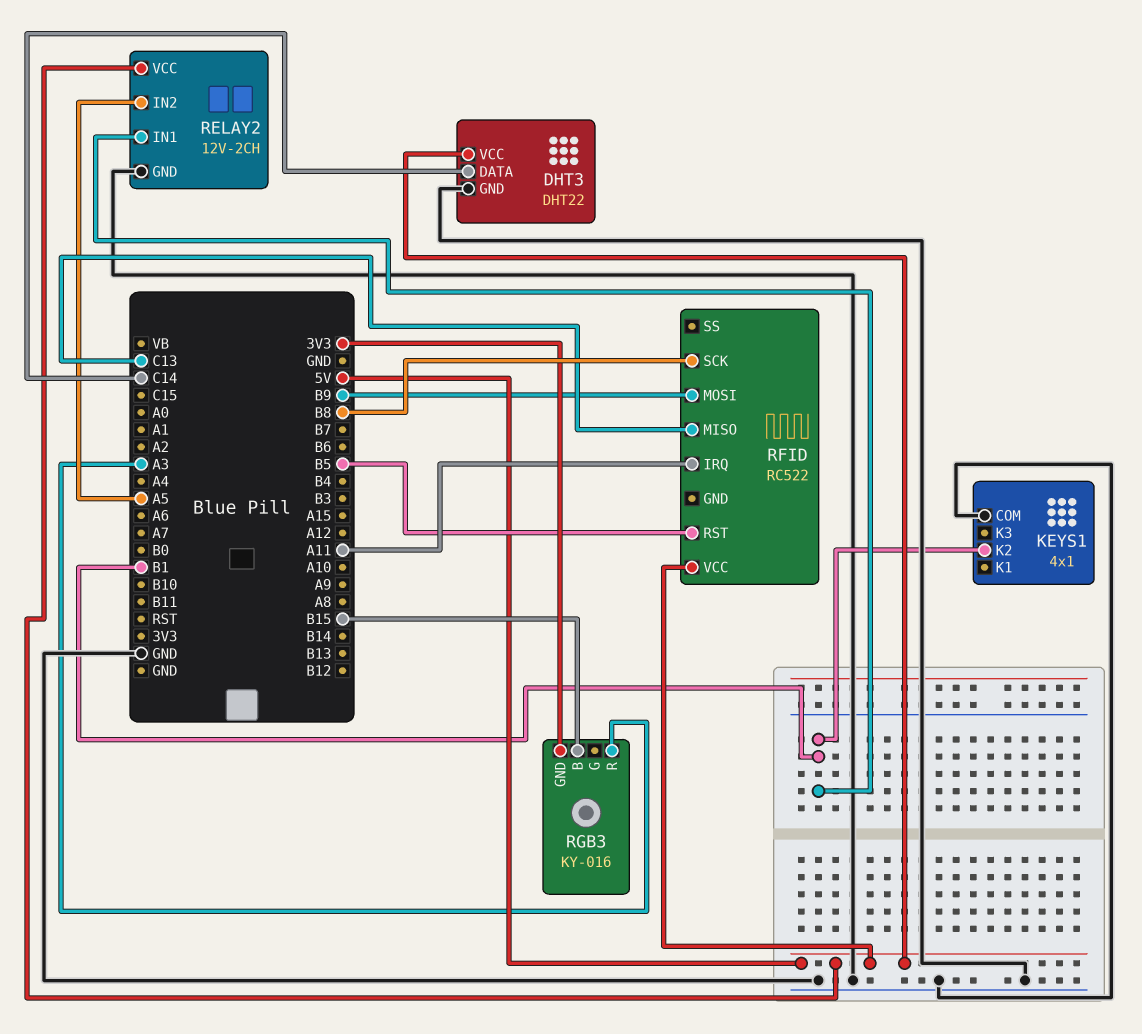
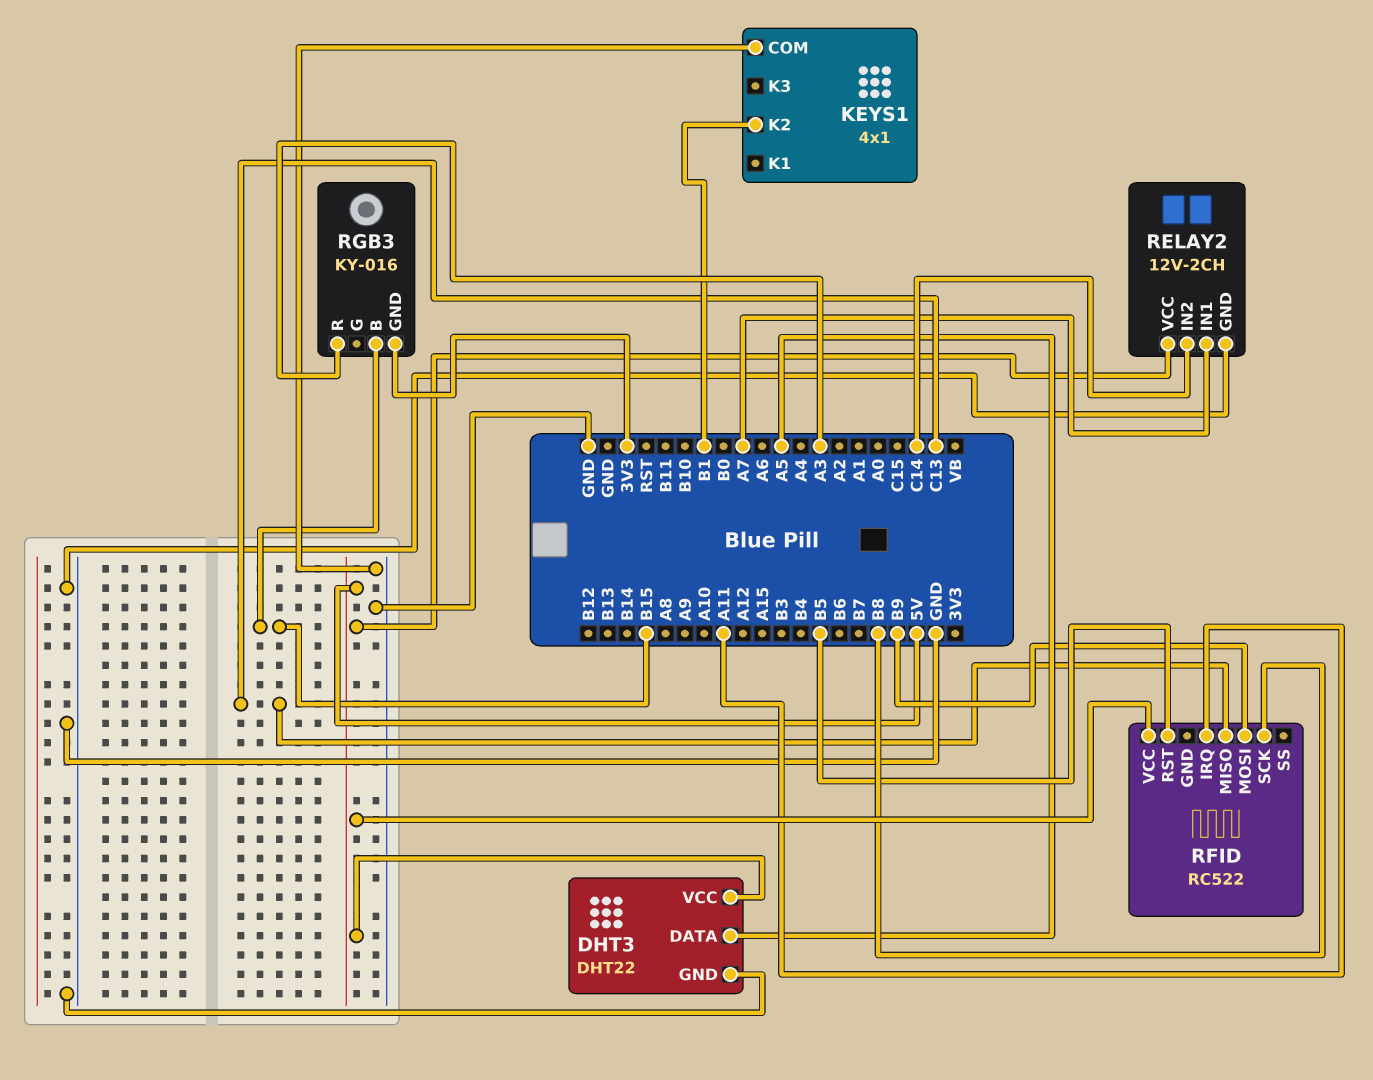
DHT3 pin DATA: C14 -> A5
RELAY2 pin IN1: B1 -> A7
RELAY2 pin IN2: A5 -> C14

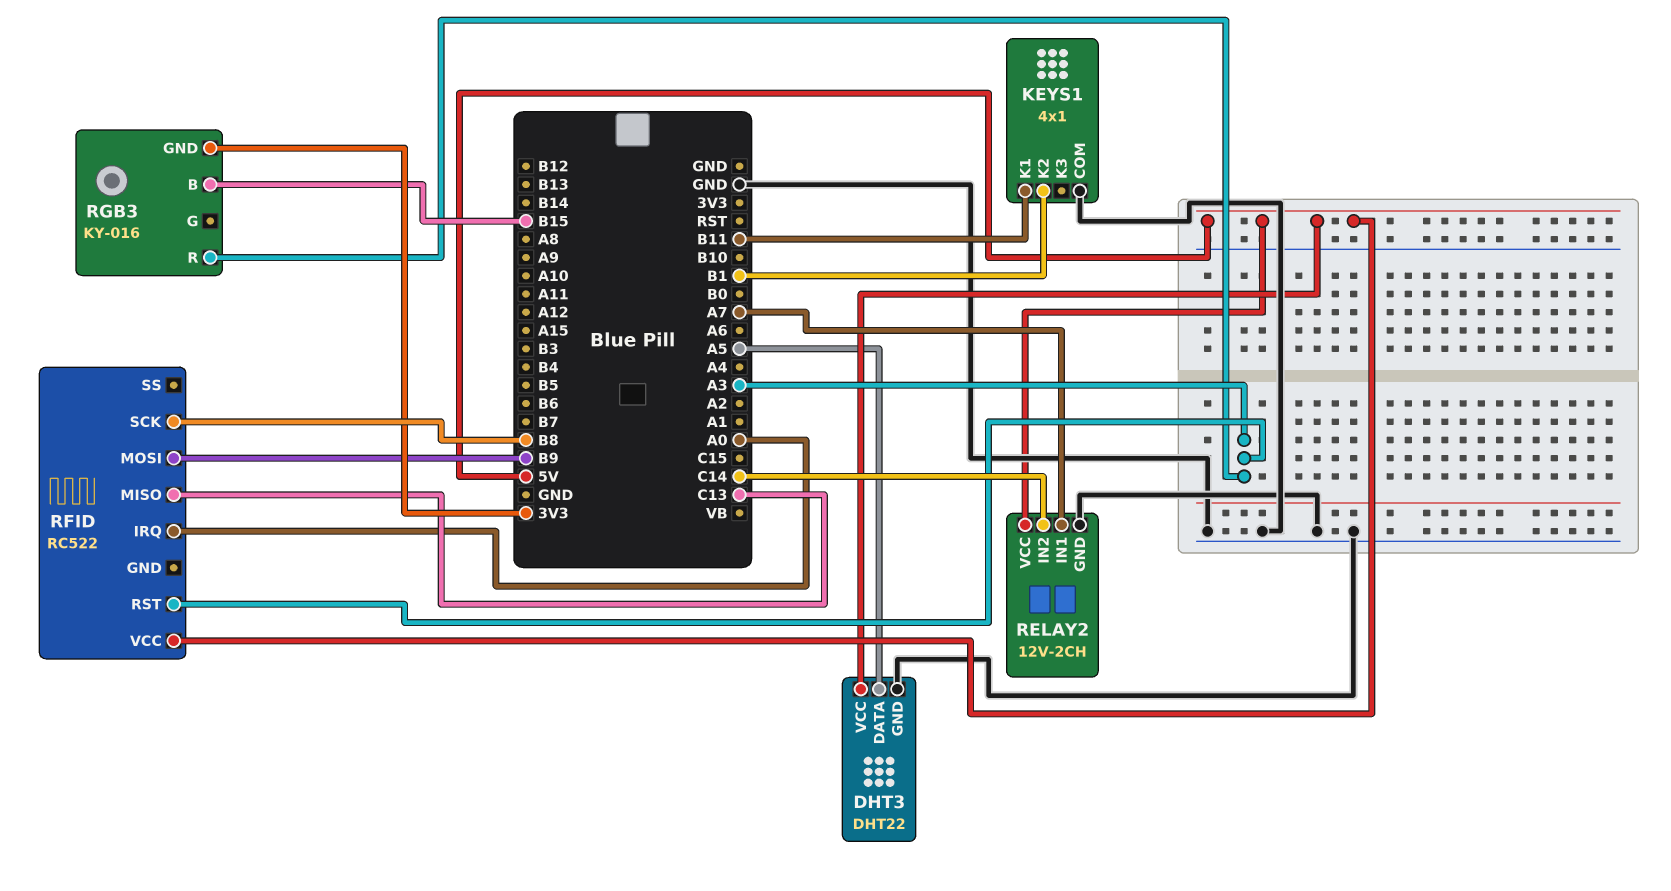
KEYS1 pin K1: none -> B11
RFID pin IRQ: A11 -> A0
RFID pin RST: B5 -> A3

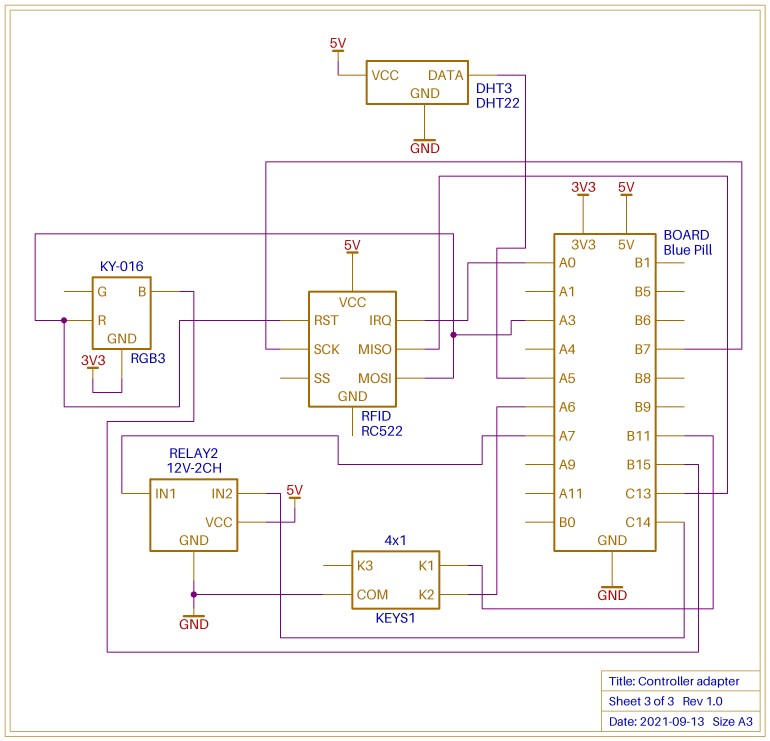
KEYS1 pin K2: B1 -> A6
RFID pin MOSI: B9 -> A3
RFID pin SCK: B8 -> B7

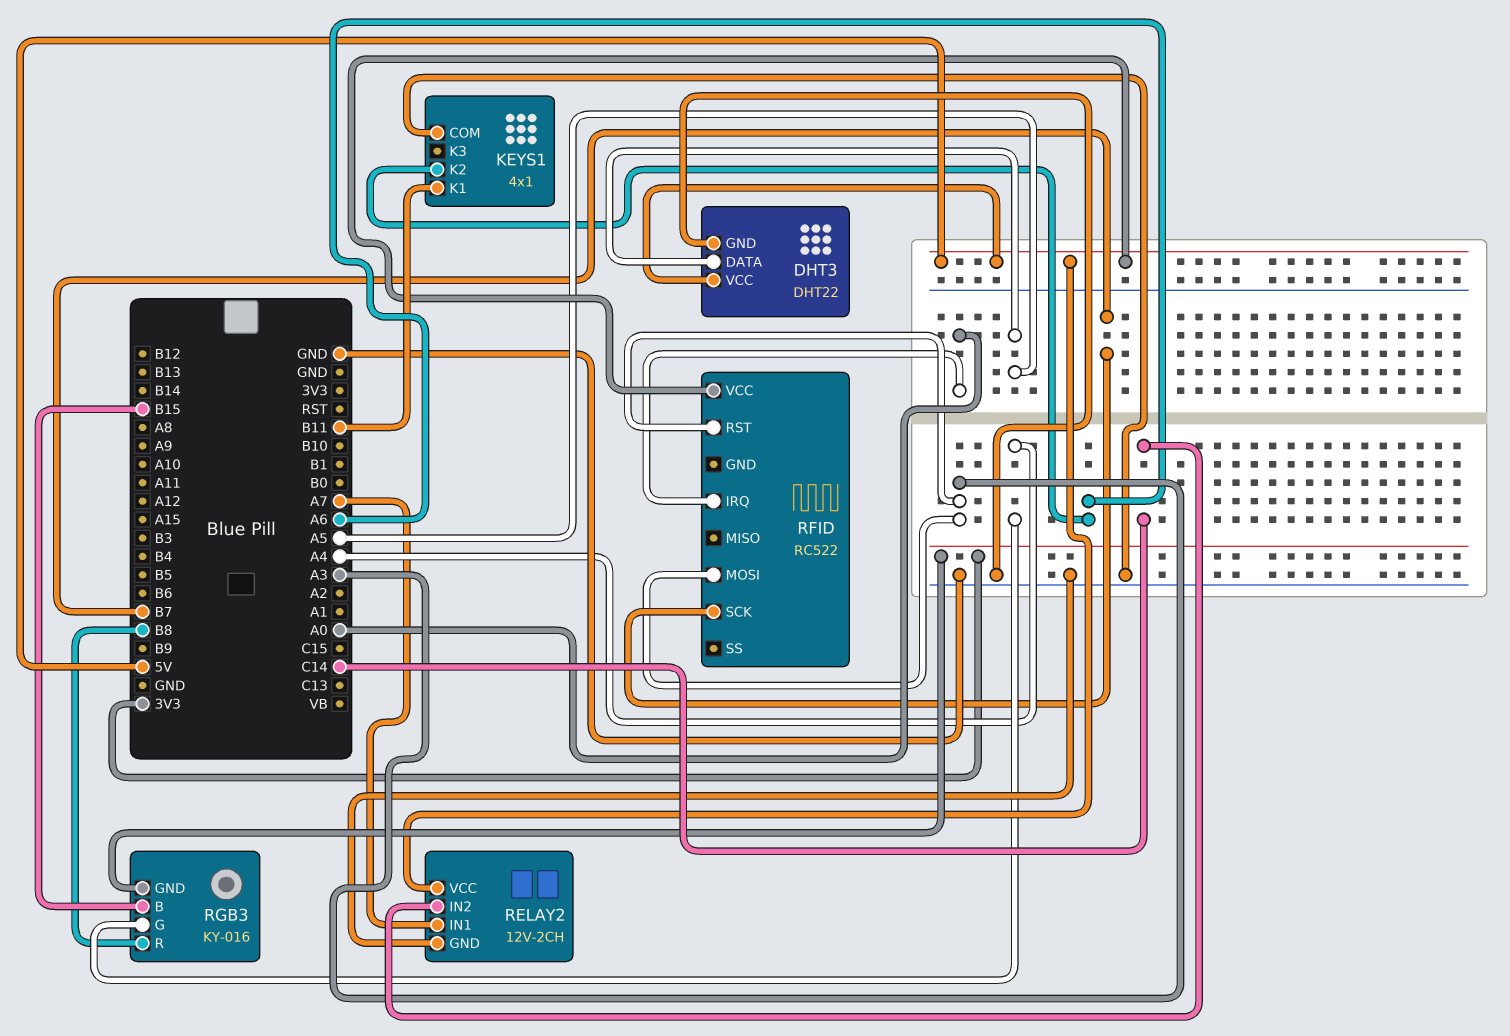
RFID pin MISO: C13 -> none
RGB3 pin G: none -> A4
RGB3 pin R: A3 -> B8

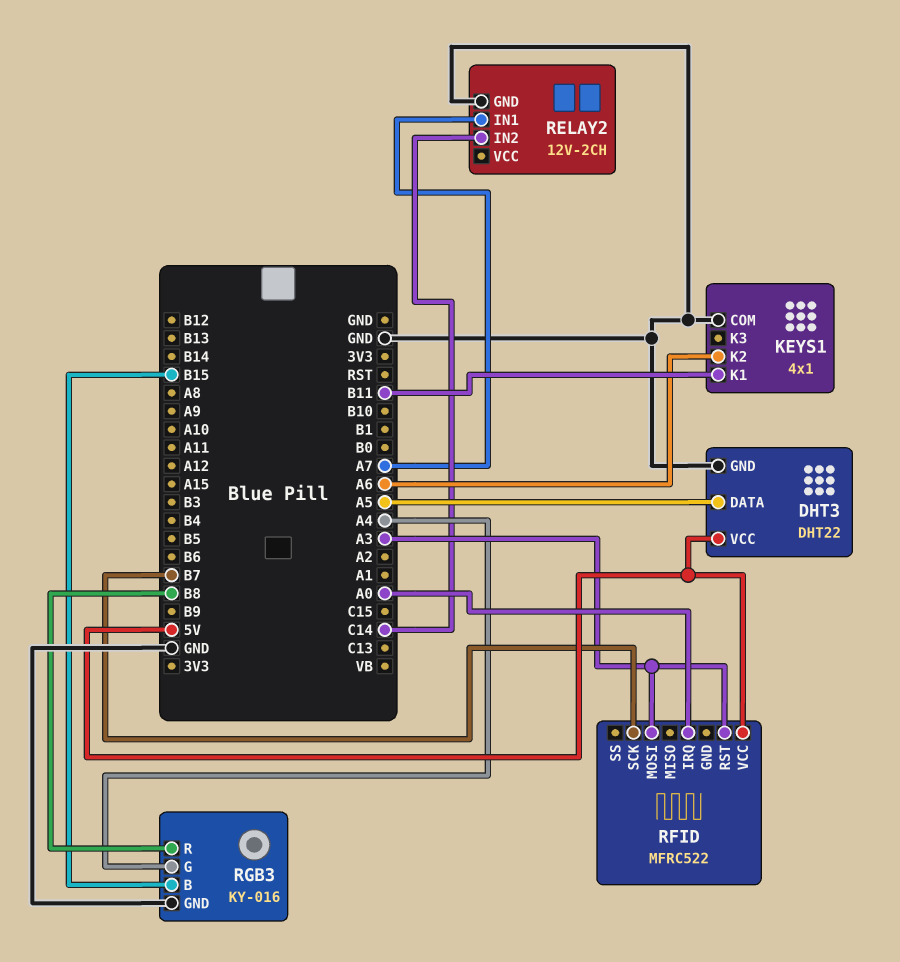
RELAY2 pin VCC: 5V -> none
RFID: RC522 -> MFRC522
RGB3 pin GND: 3V3 -> GND

